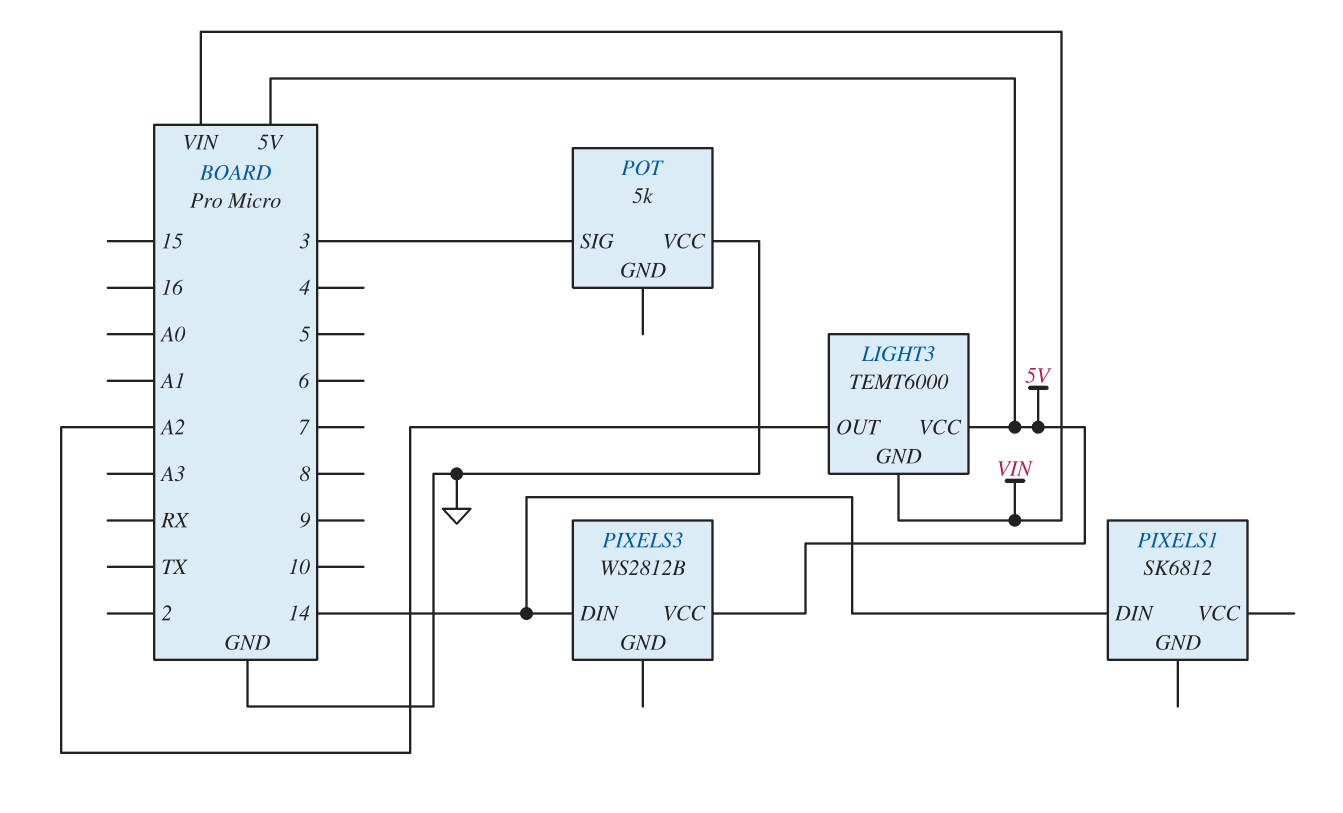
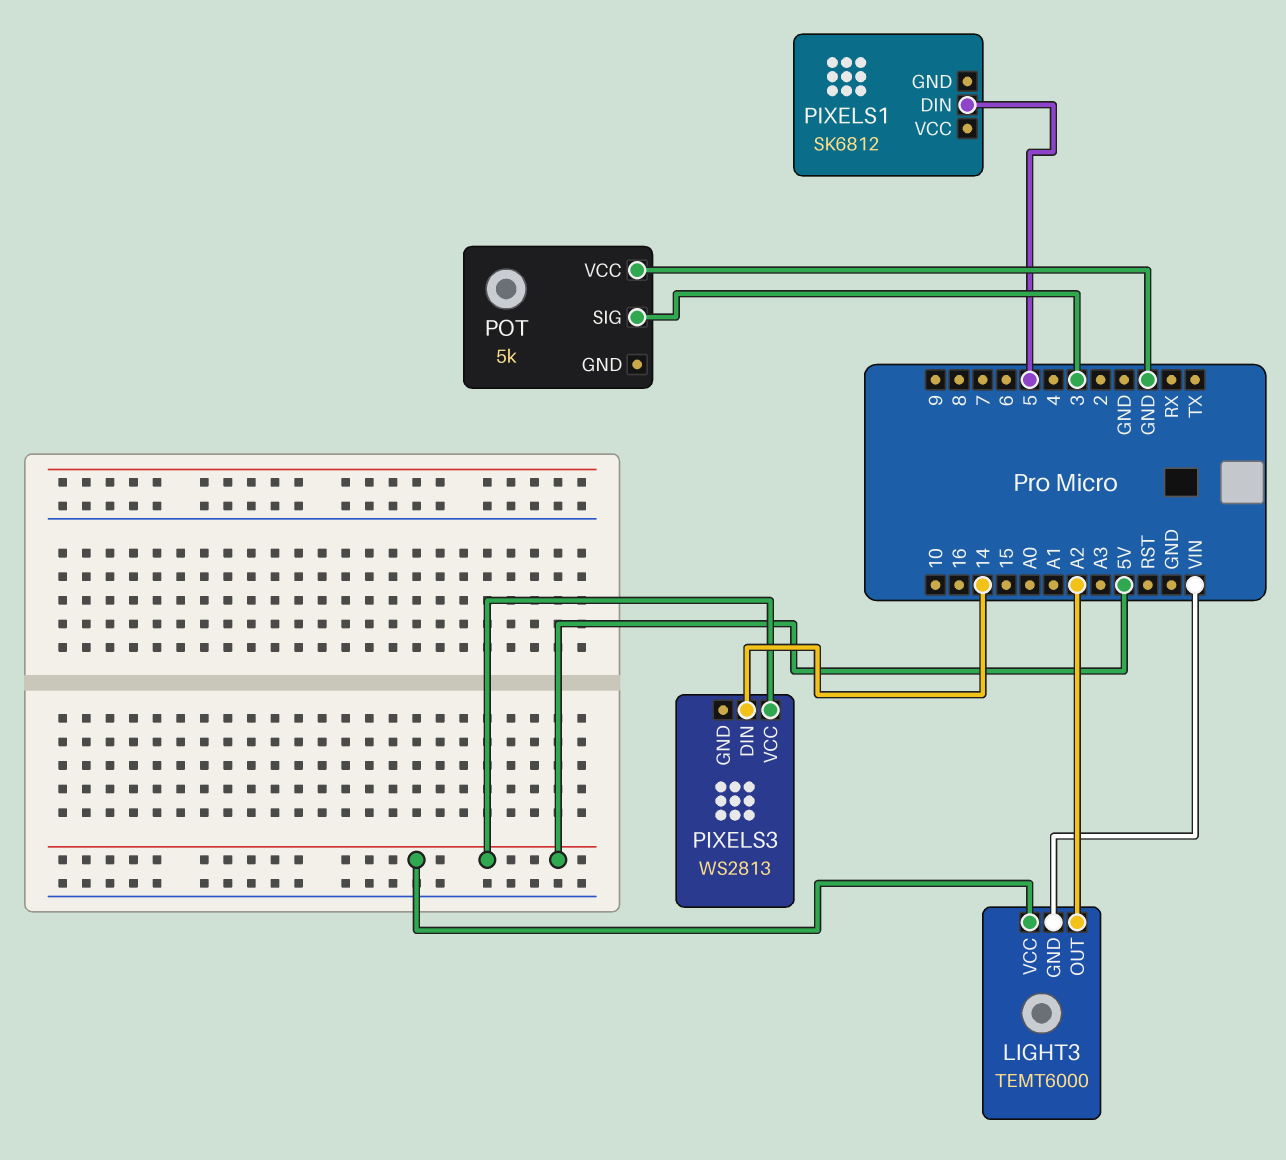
PIXELS1 pin DIN: 14 -> 5
PIXELS3: WS2812B -> WS2813

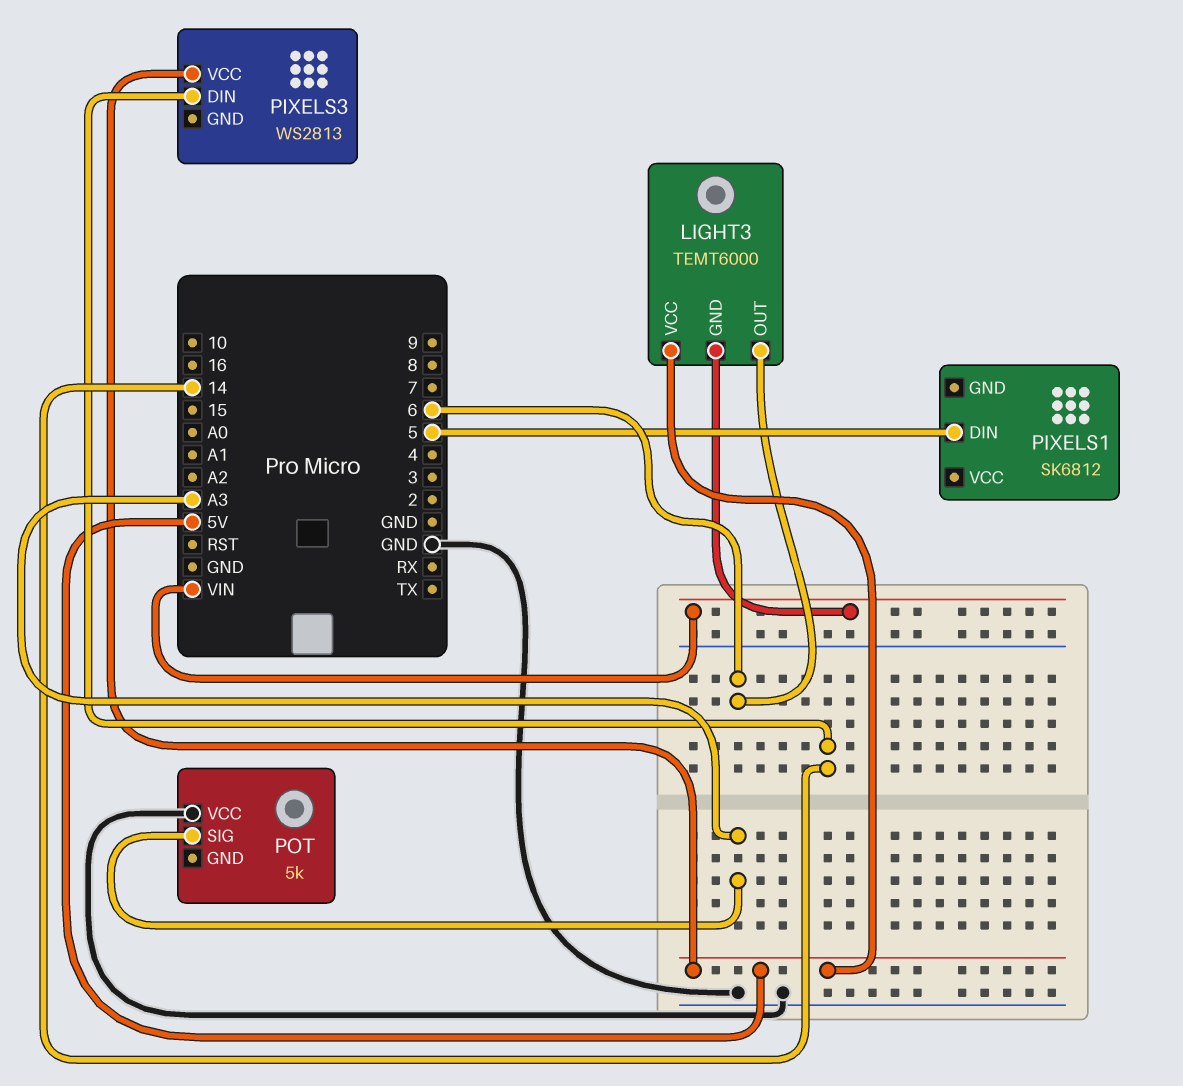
LIGHT3 pin OUT: A2 -> 6
POT pin SIG: 3 -> A3

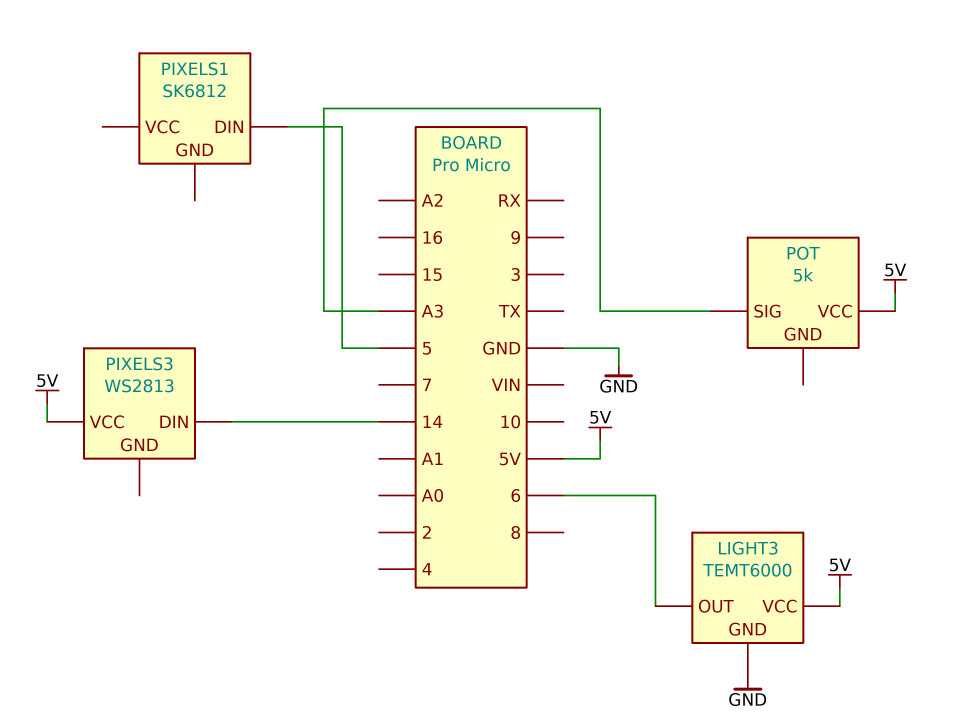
LIGHT3 pin GND: VIN -> GND
POT pin VCC: GND -> 5V

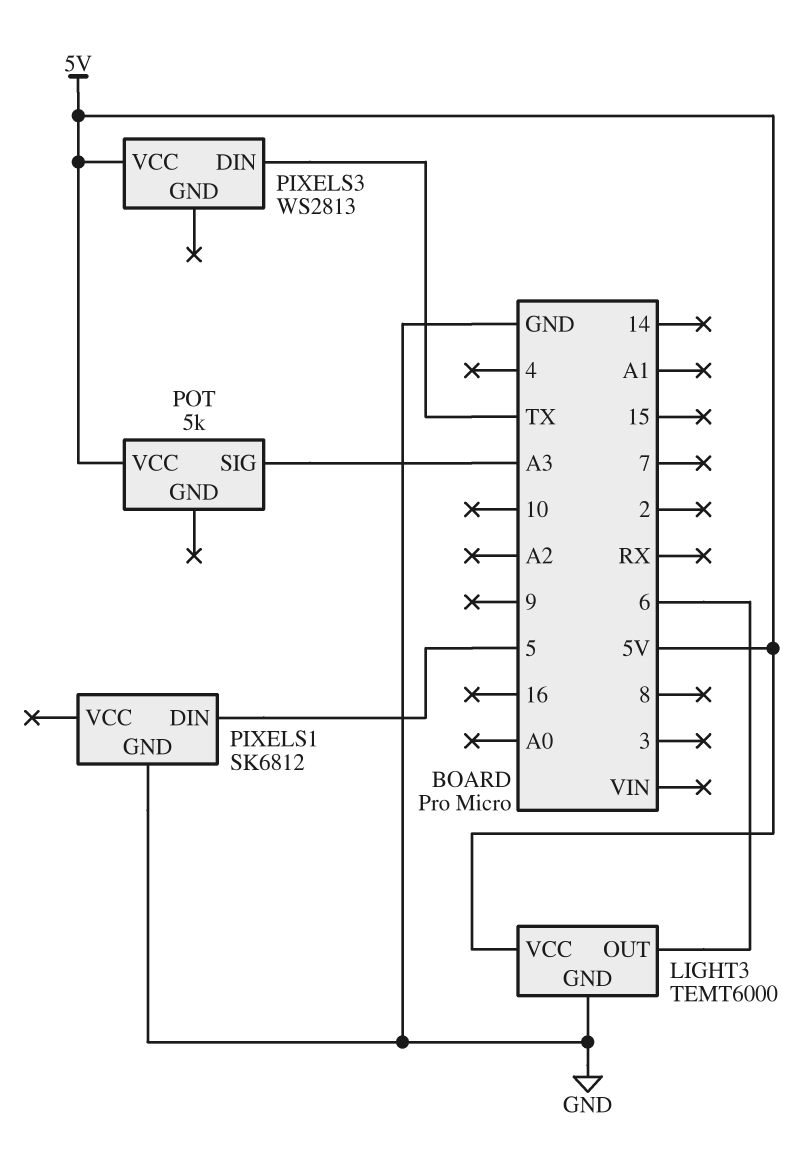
PIXELS1 pin GND: none -> GND
PIXELS3 pin DIN: 14 -> TX

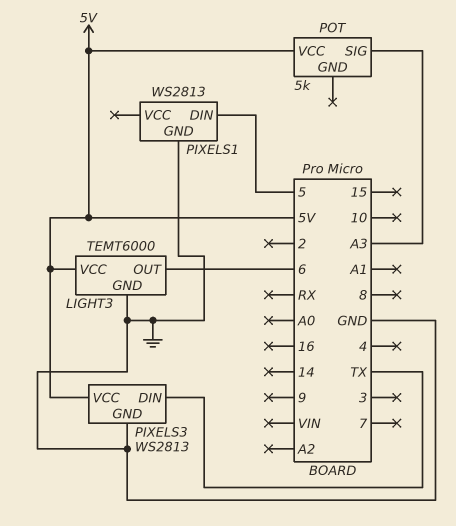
PIXELS1: SK6812 -> WS2813
PIXELS3 pin GND: none -> GND

